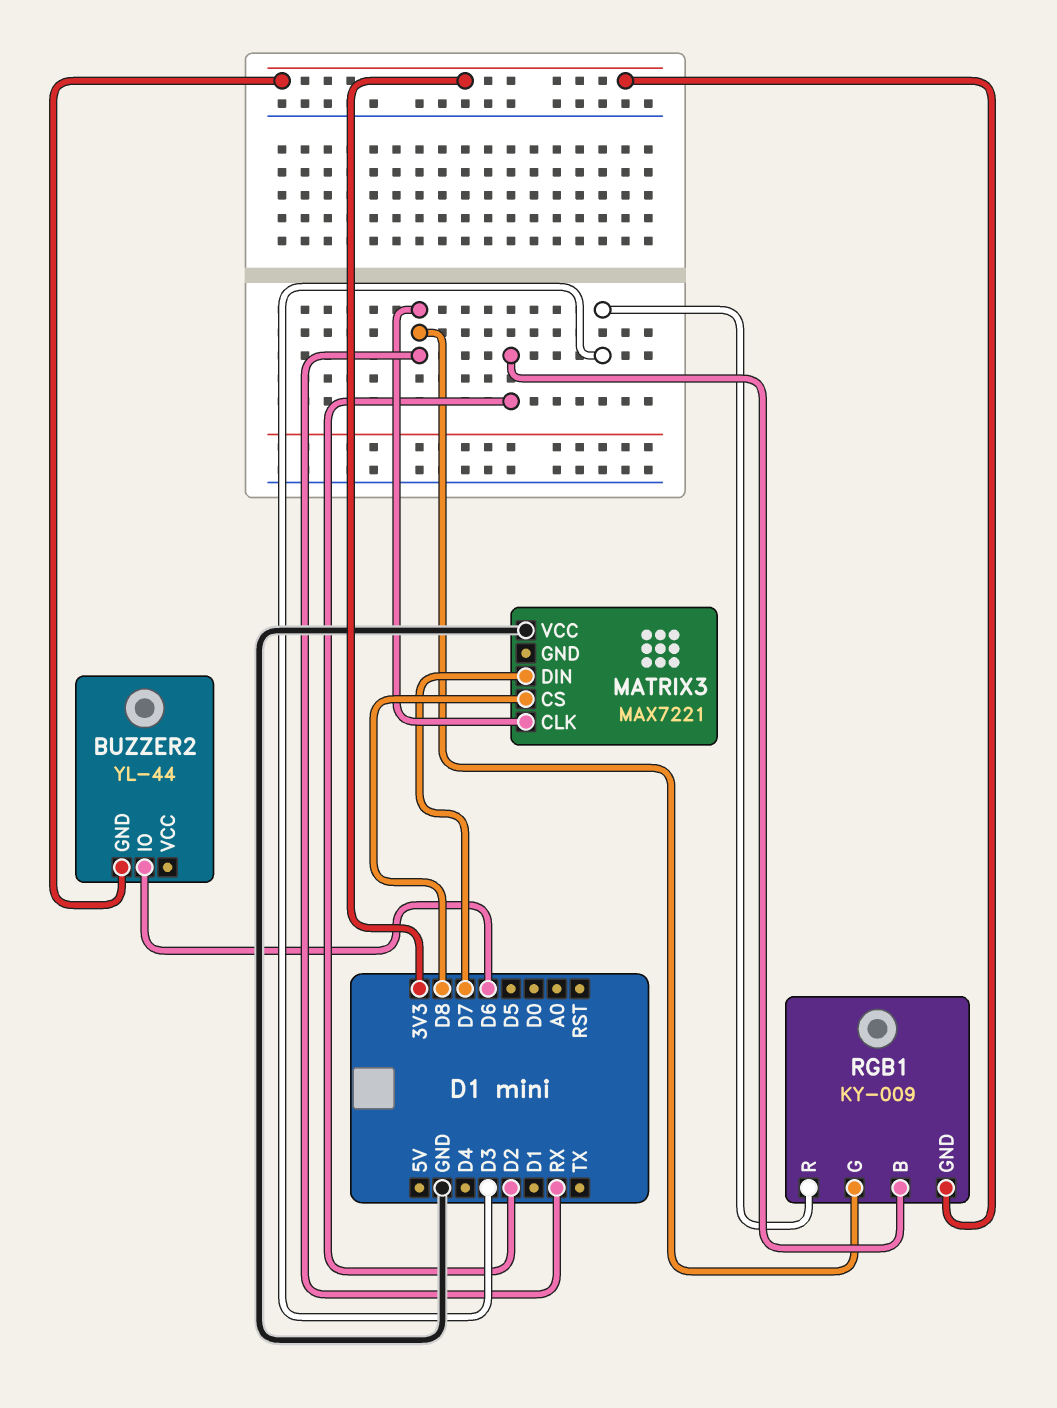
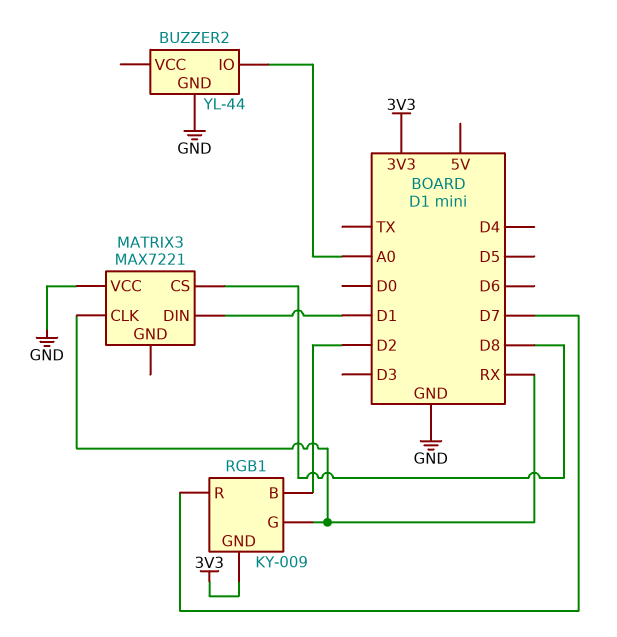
BUZZER2 pin GND: 3V3 -> GND
BUZZER2 pin IO: D6 -> A0
MATRIX3 pin DIN: D7 -> D1
RGB1 pin R: D3 -> D7

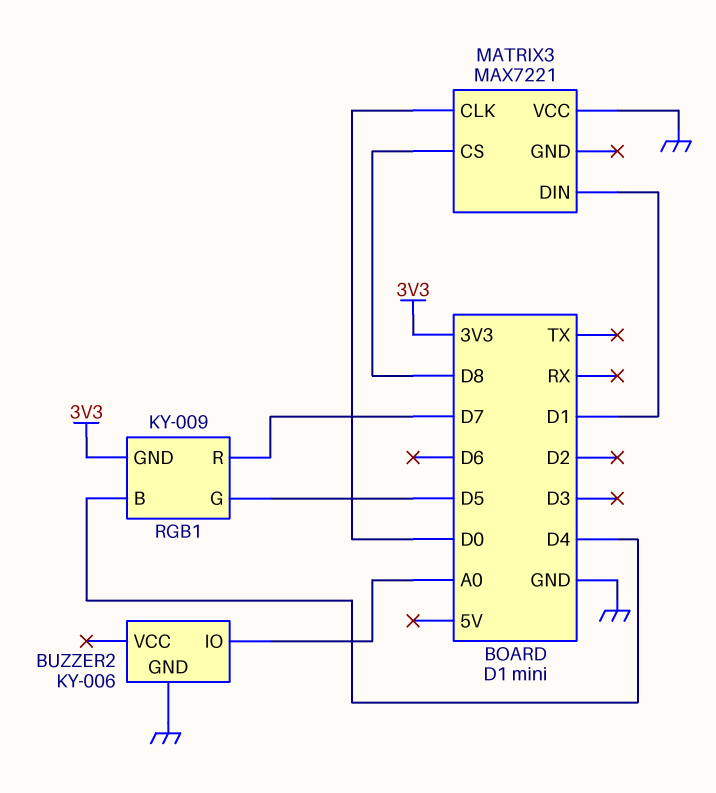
BUZZER2: YL-44 -> KY-006
MATRIX3 pin CLK: RX -> D0
RGB1 pin B: D2 -> D4
RGB1 pin G: RX -> D5

